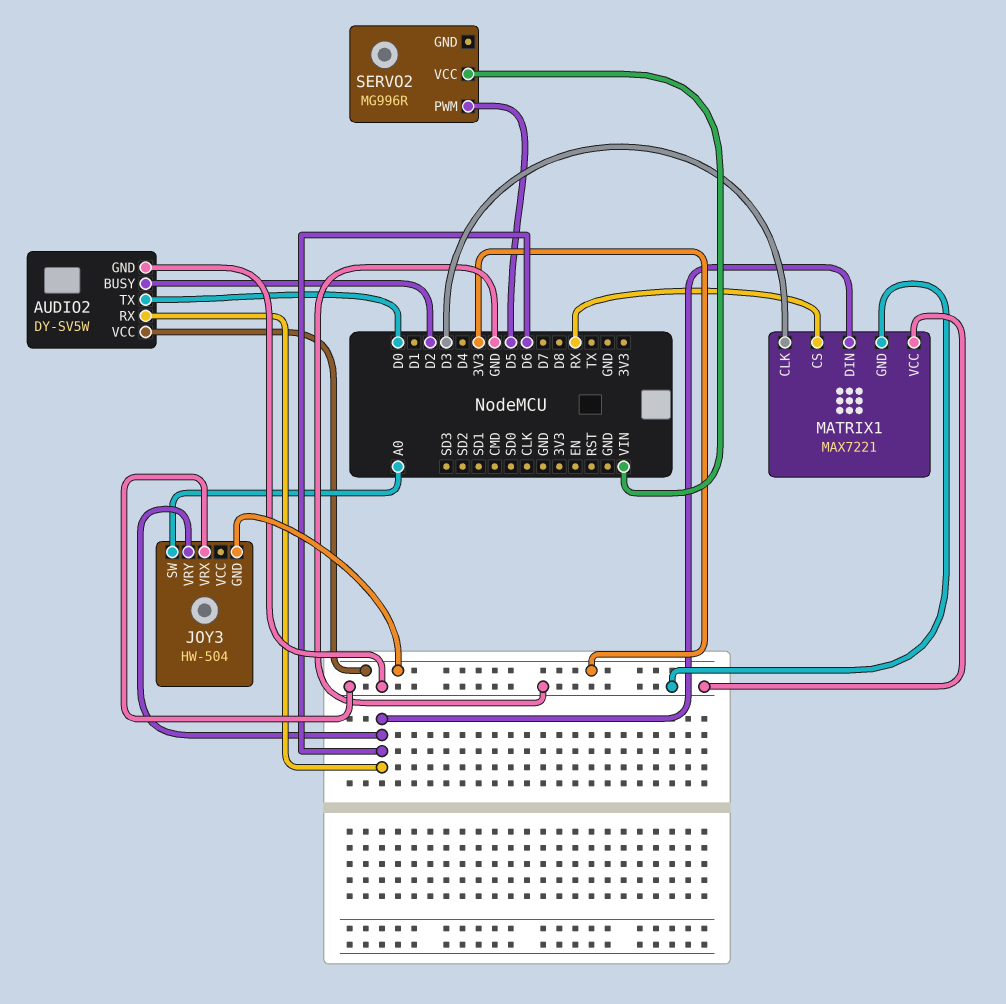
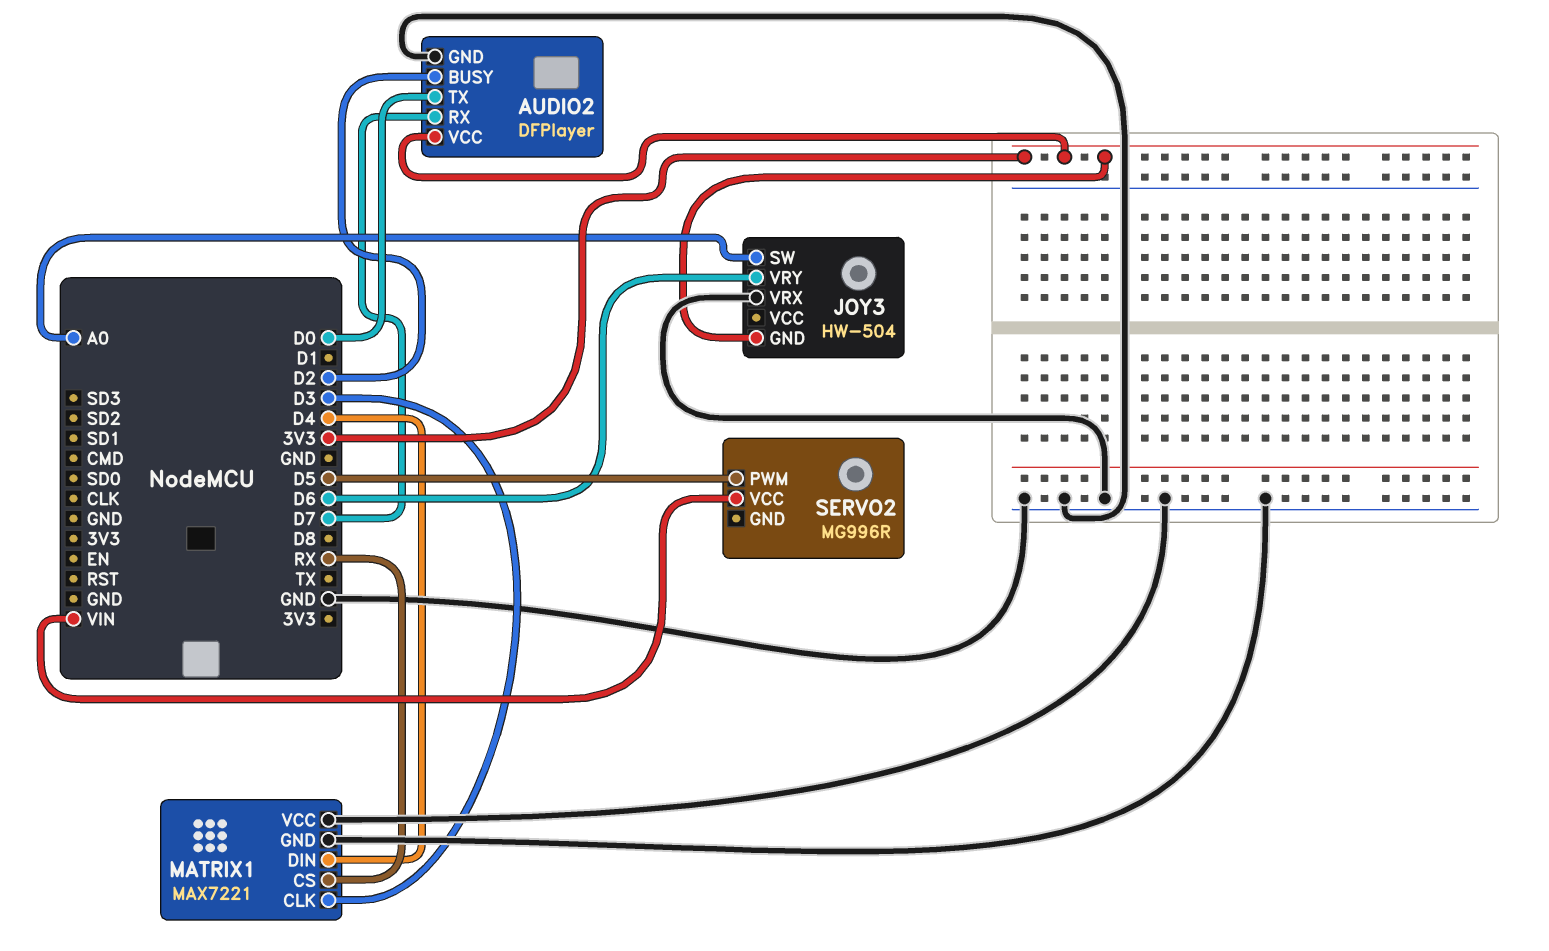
AUDIO2: DY-SV5W -> DFPlayer
AUDIO2 pin RX: D6 -> D7
MATRIX1 pin DIN: D6 -> D4

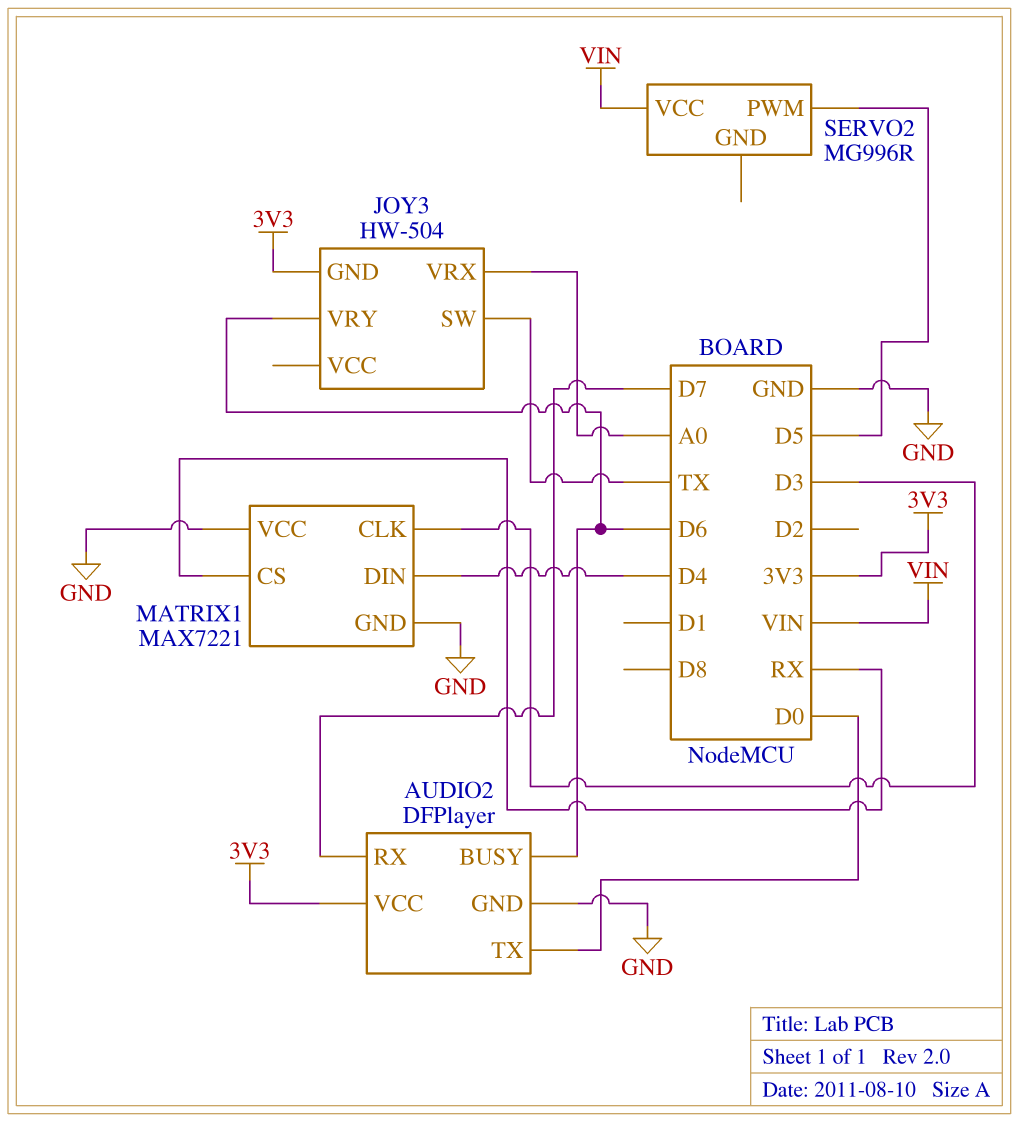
AUDIO2 pin BUSY: D2 -> D6
JOY3 pin SW: A0 -> TX
JOY3 pin VRX: GND -> A0

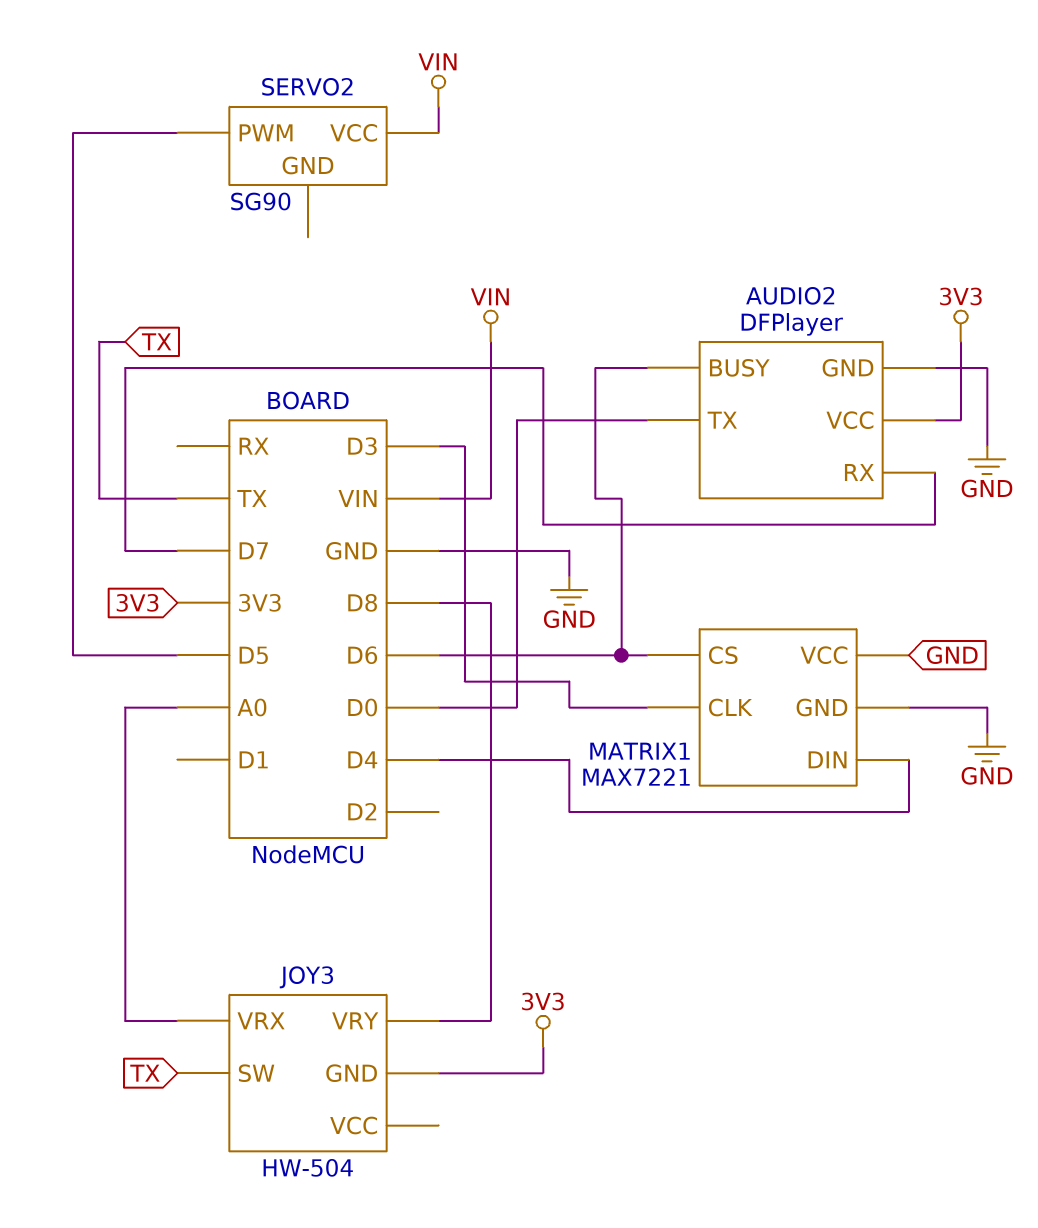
JOY3 pin VRY: D6 -> D8
MATRIX1 pin CS: RX -> D6
SERVO2: MG996R -> SG90

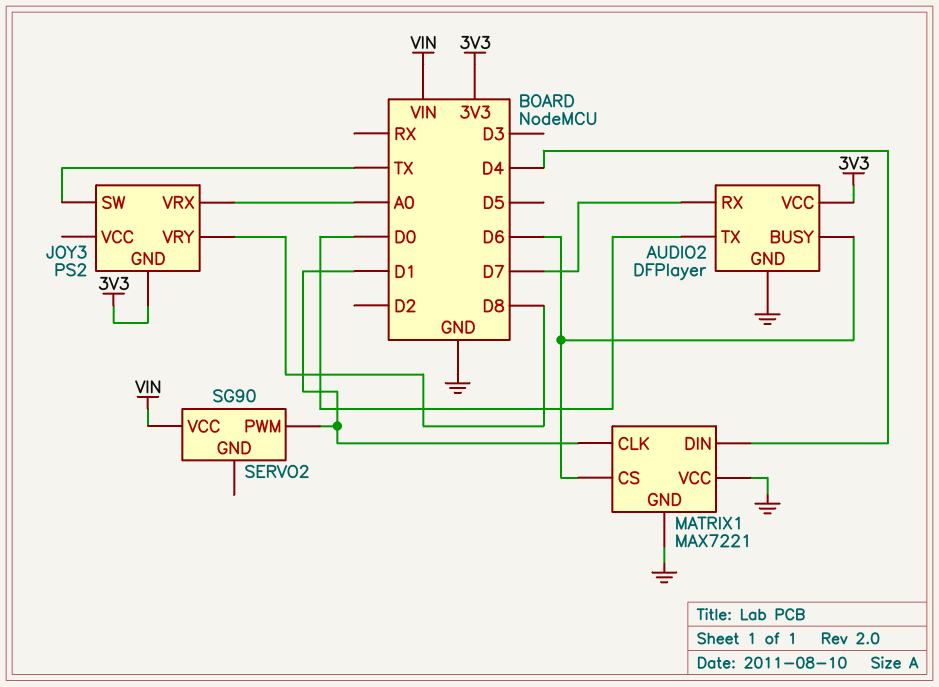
JOY3: HW-504 -> PS2
MATRIX1 pin CLK: D3 -> D1
SERVO2 pin PWM: D5 -> D1

